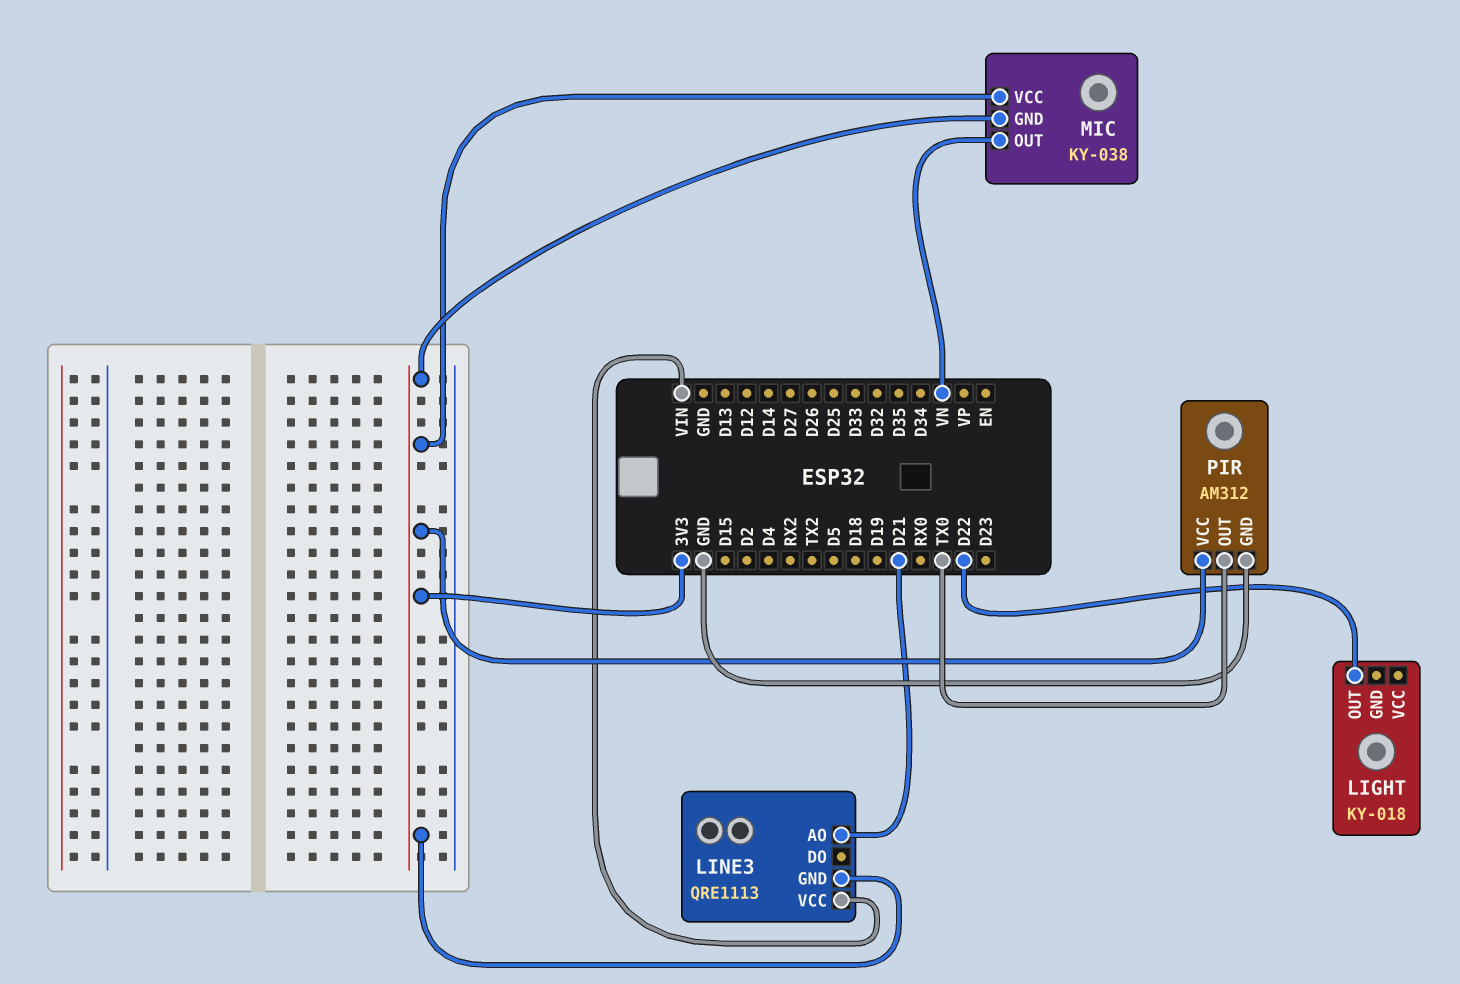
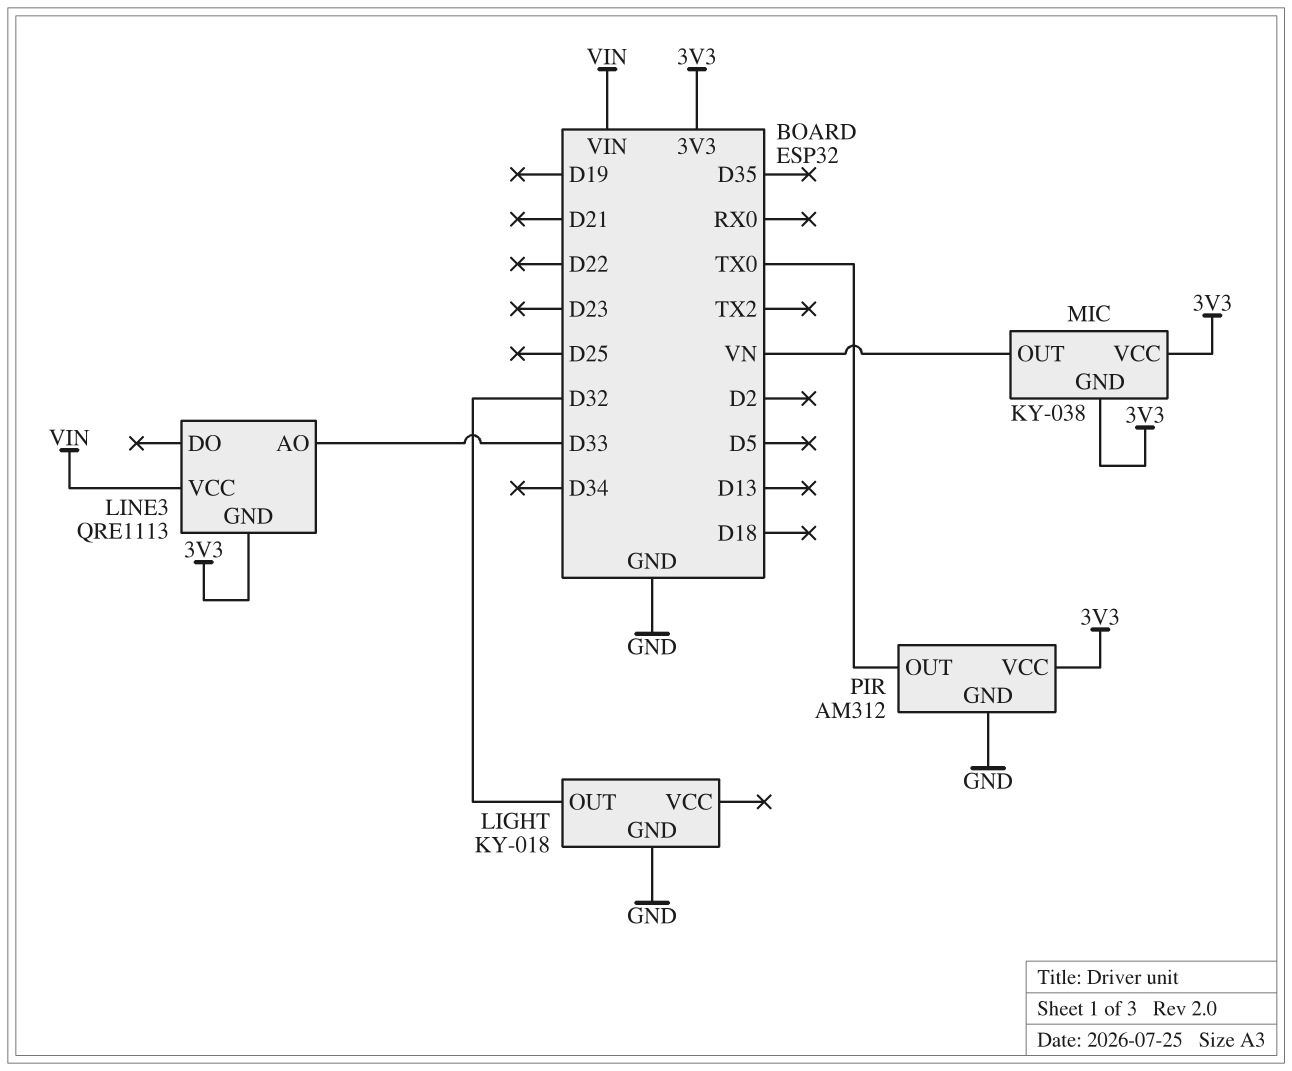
LIGHT pin GND: none -> GND
LIGHT pin OUT: D22 -> D32
LINE3 pin AO: D21 -> D33

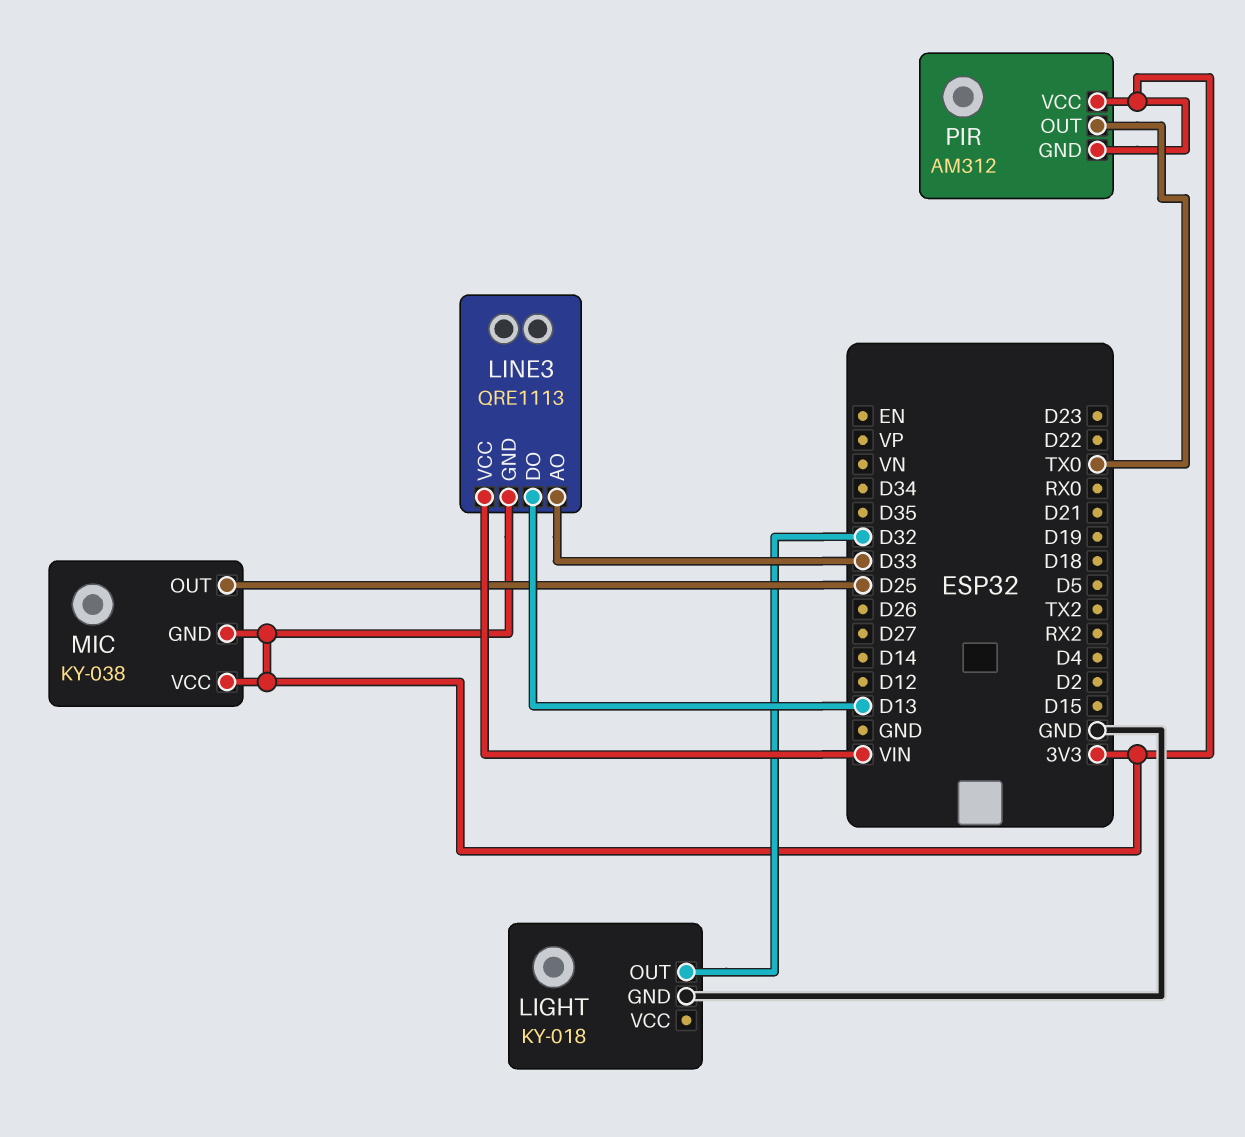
LINE3 pin DO: none -> D13
MIC pin OUT: VN -> D25
PIR pin GND: GND -> 3V3

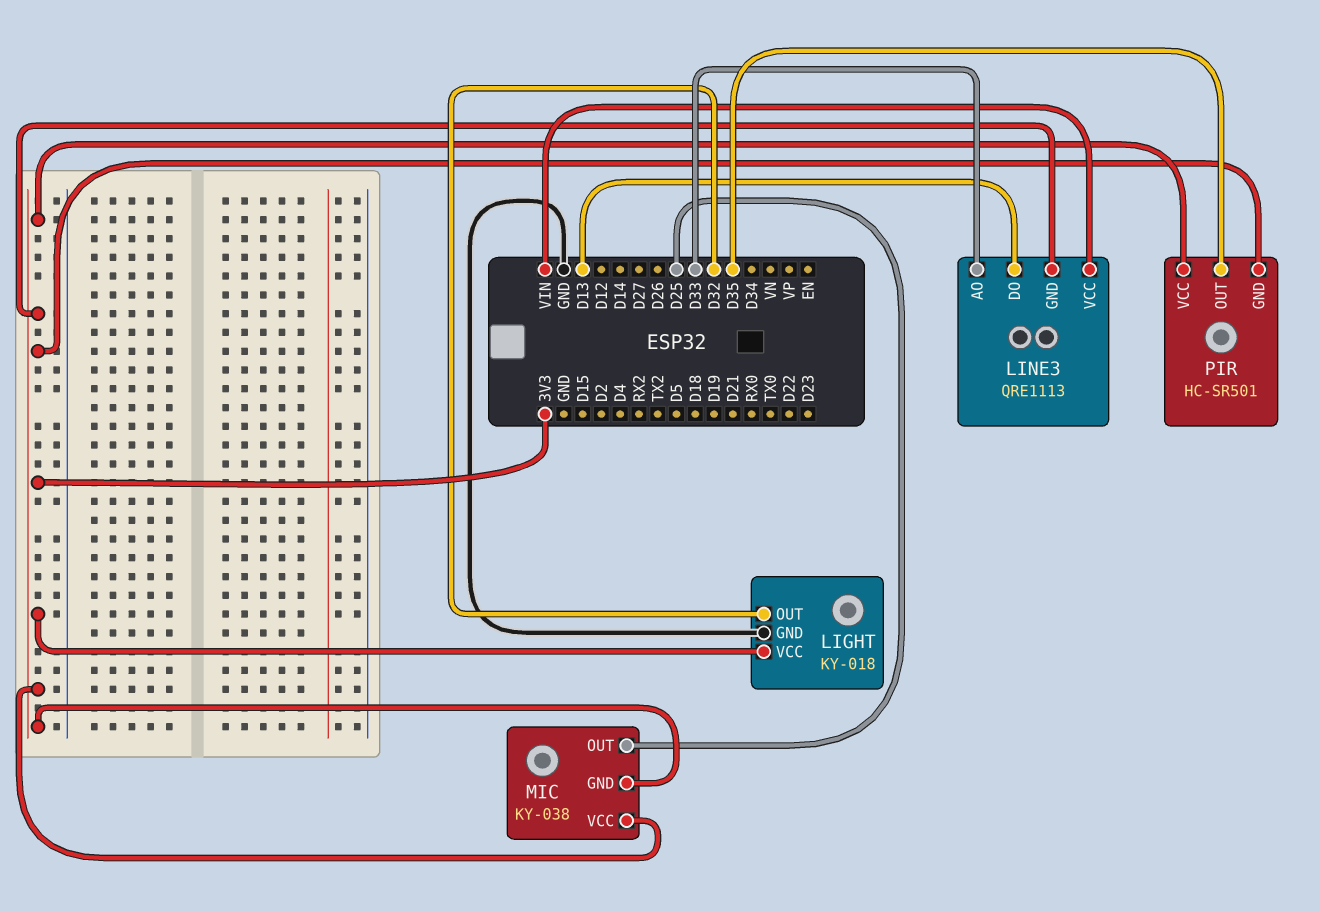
LIGHT pin VCC: none -> 3V3
PIR: AM312 -> HC-SR501
PIR pin OUT: TX0 -> D35

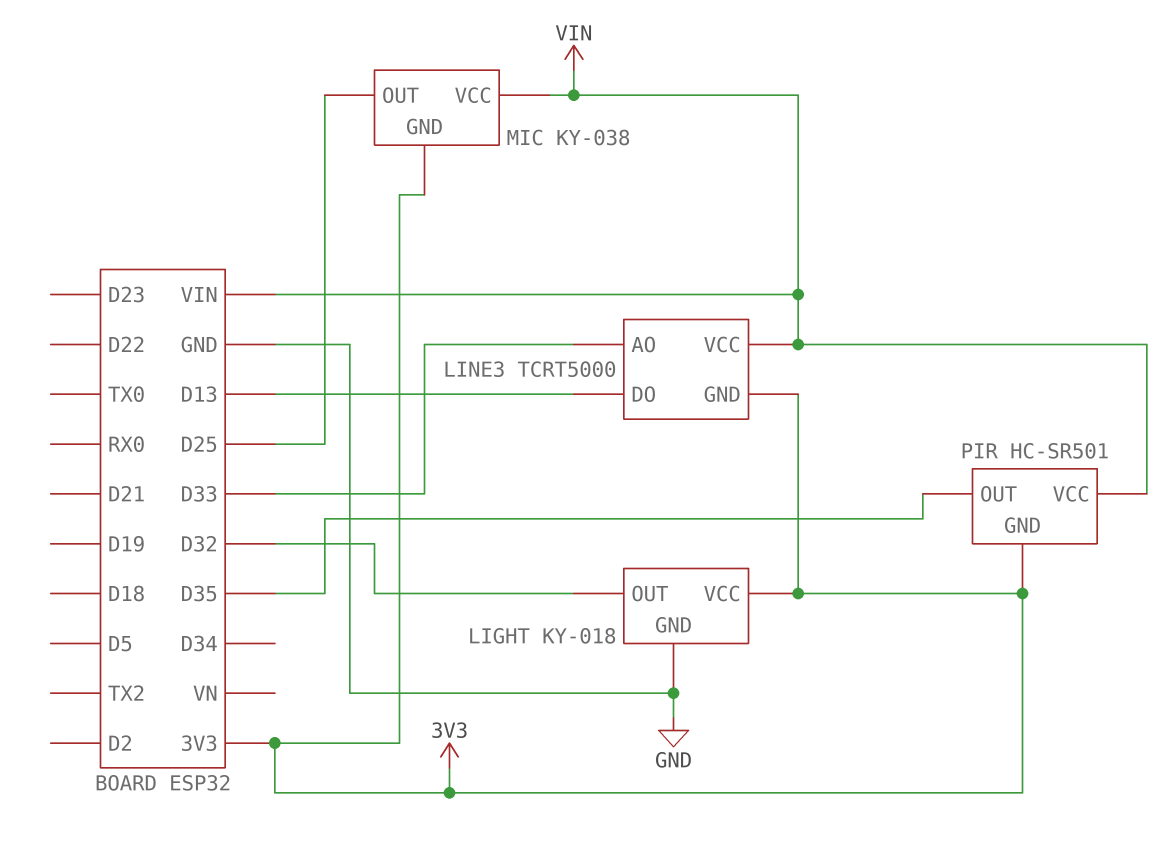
LINE3: QRE1113 -> TCRT5000
MIC pin VCC: 3V3 -> VIN
PIR pin VCC: 3V3 -> VIN

